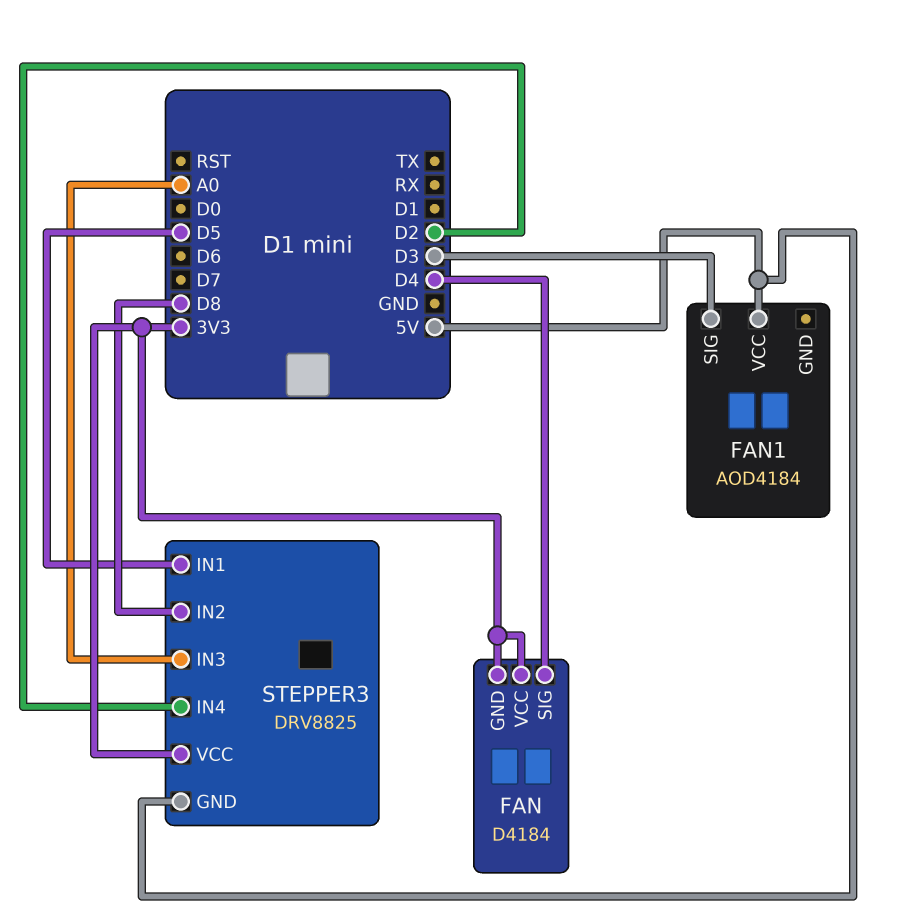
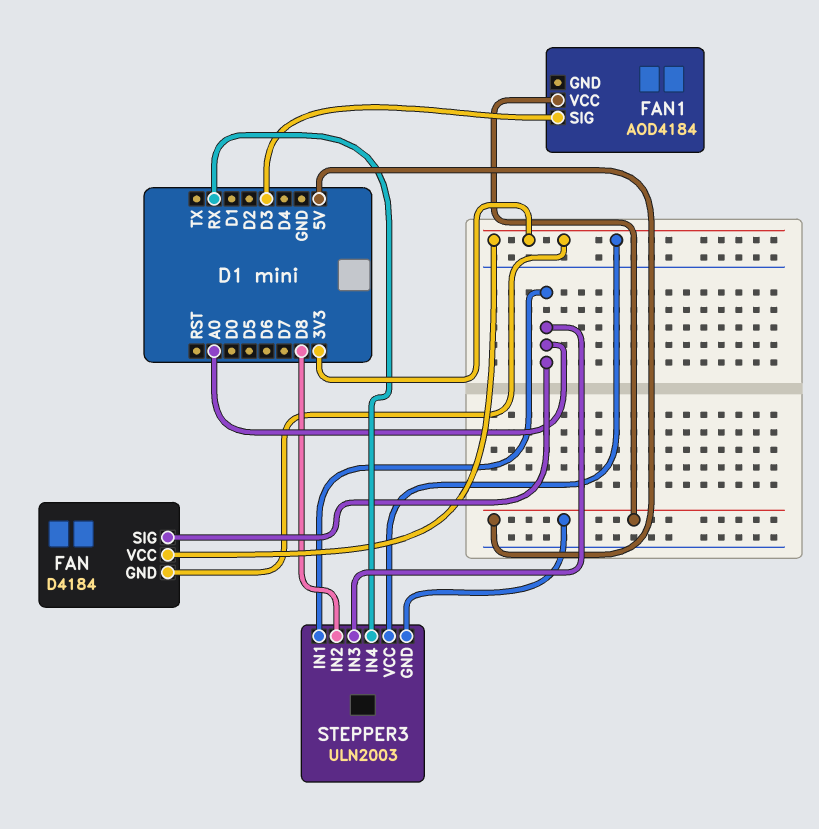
FAN pin SIG: D4 -> A0
STEPPER3: DRV8825 -> ULN2003
STEPPER3 pin IN1: D5 -> A0
STEPPER3 pin IN4: D2 -> RX

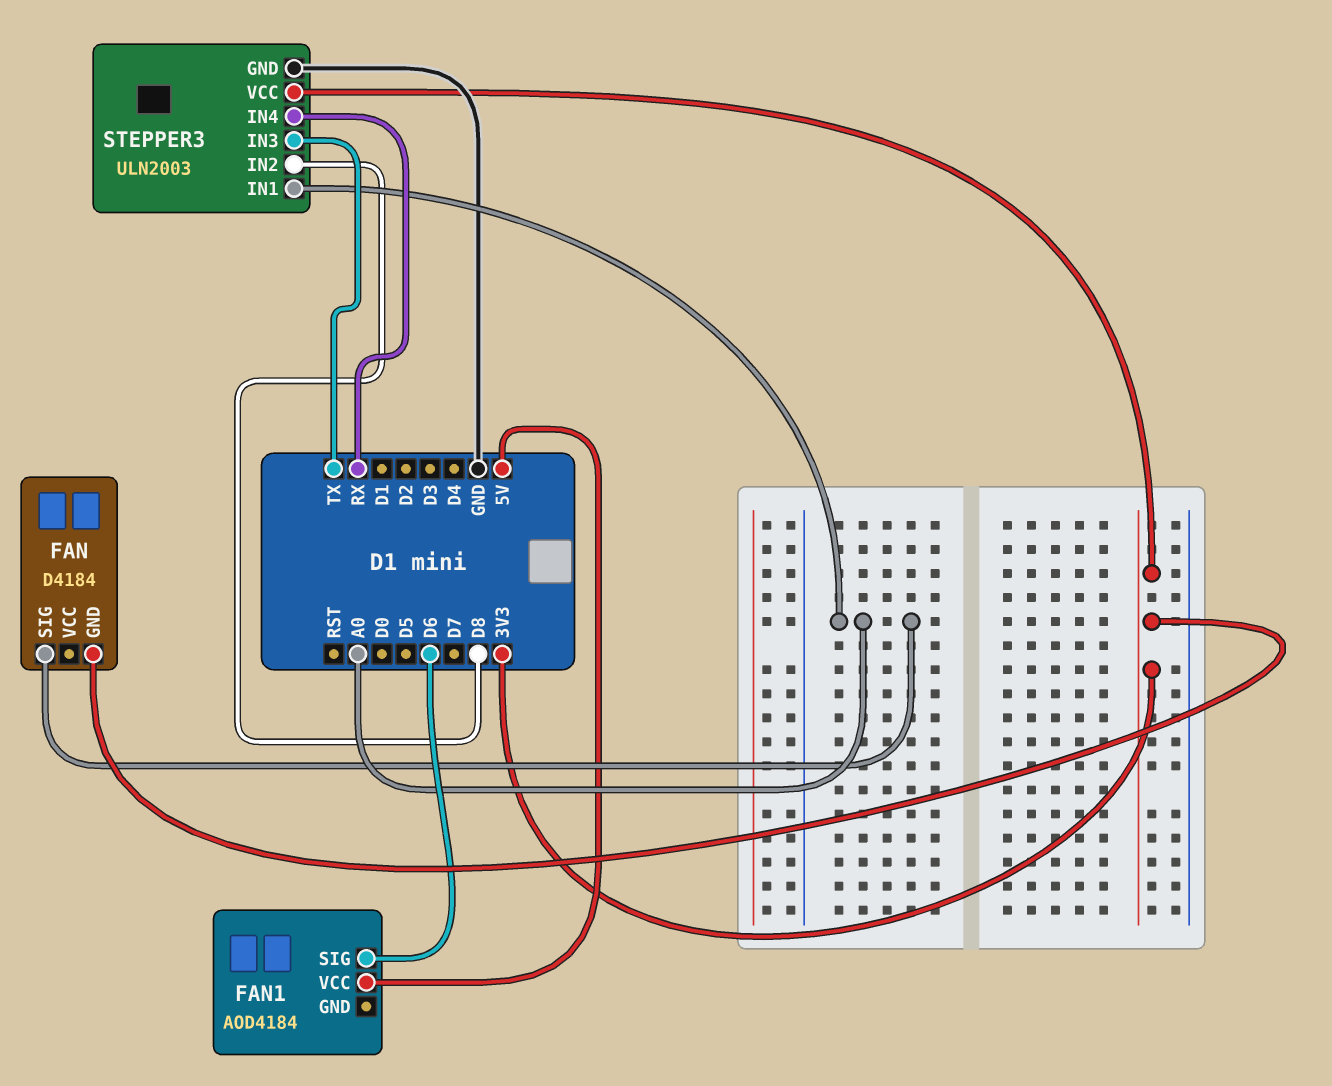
FAN pin VCC: 3V3 -> none
FAN1 pin SIG: D3 -> D6
STEPPER3 pin GND: 5V -> GND
STEPPER3 pin IN3: A0 -> TX

